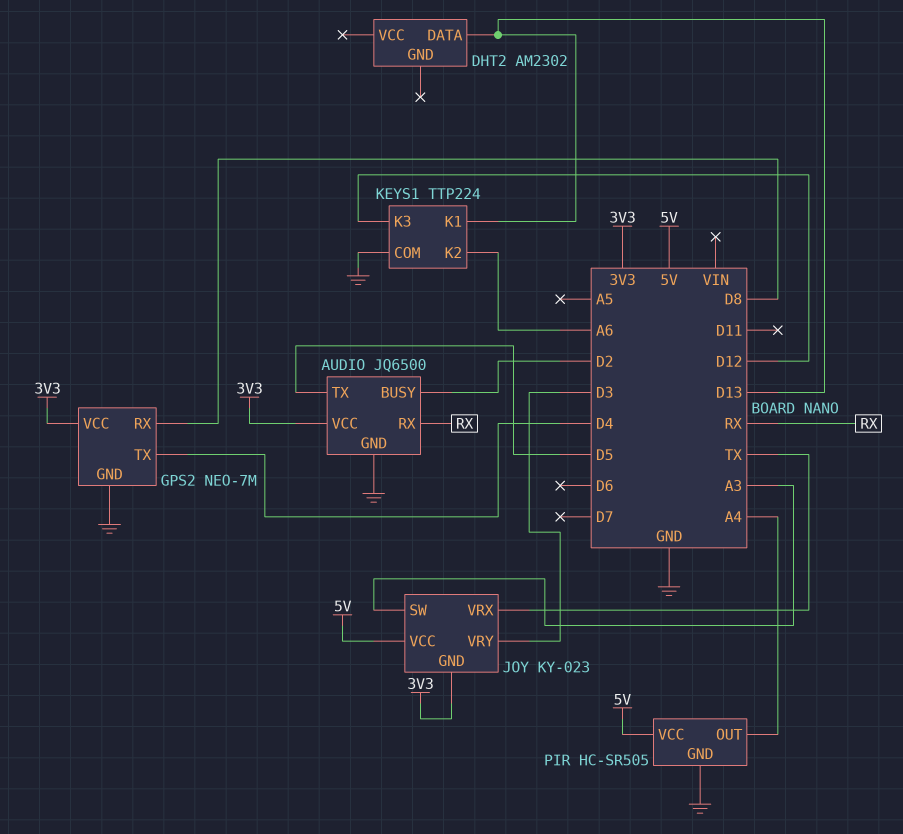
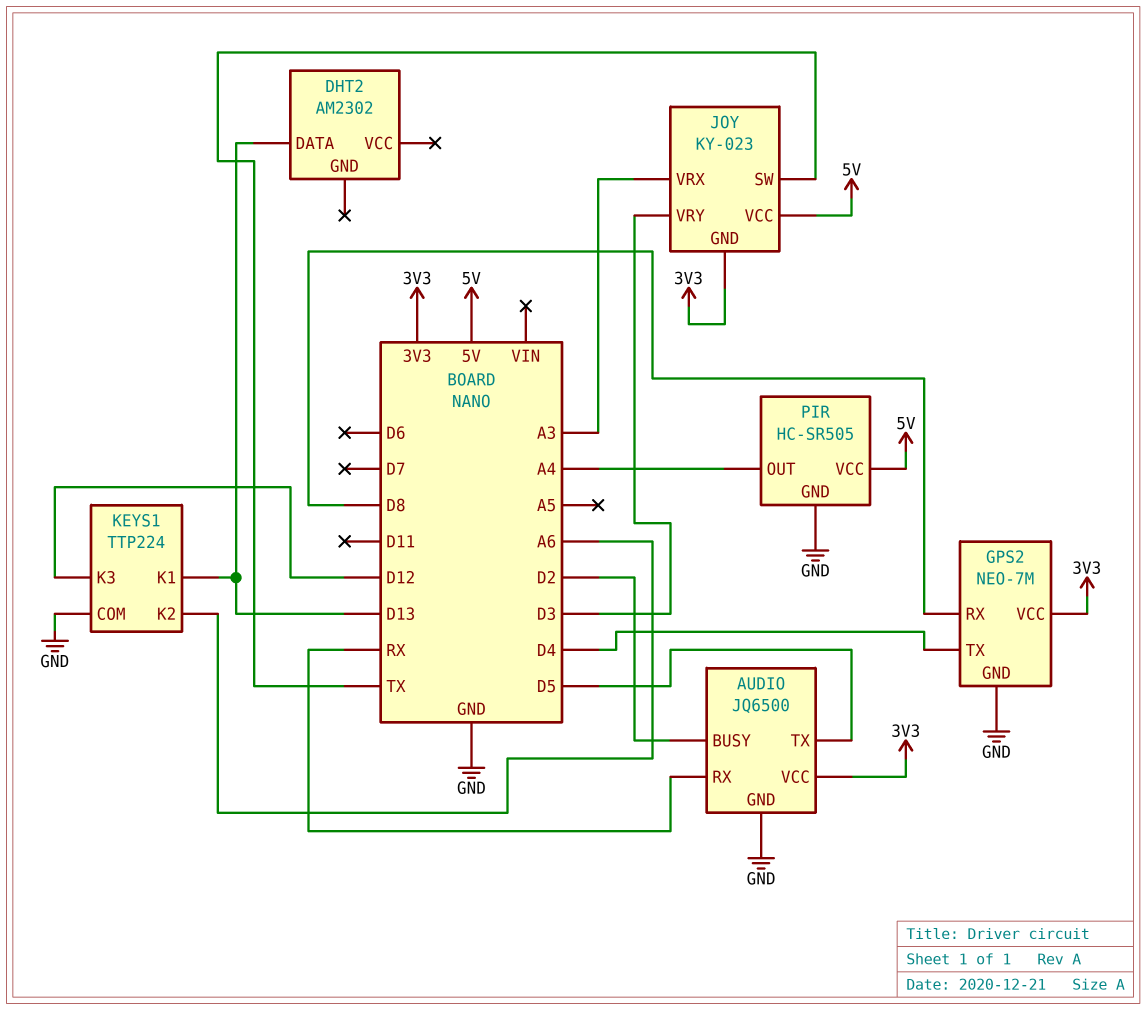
JOY pin SW: A3 -> TX
JOY pin VRX: TX -> A3

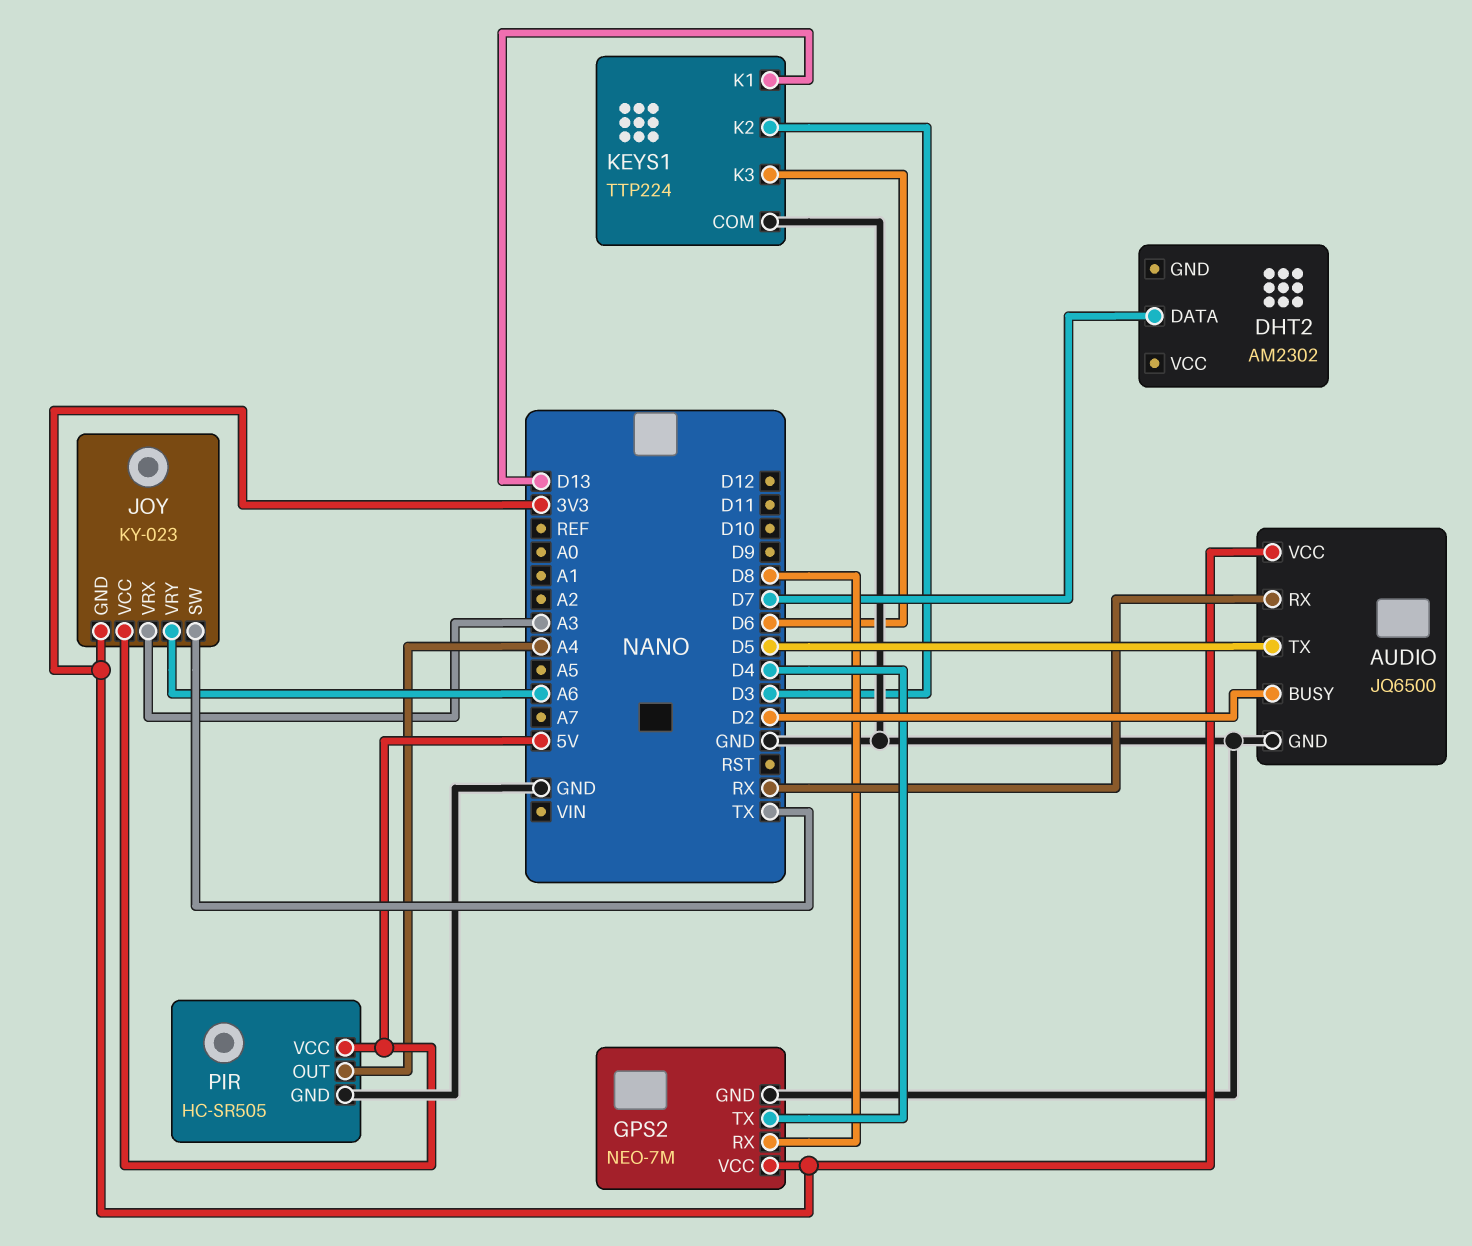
DHT2 pin DATA: D13 -> D7
JOY pin VRY: D3 -> A6
KEYS1 pin K2: A6 -> D3
KEYS1 pin K3: D12 -> D6

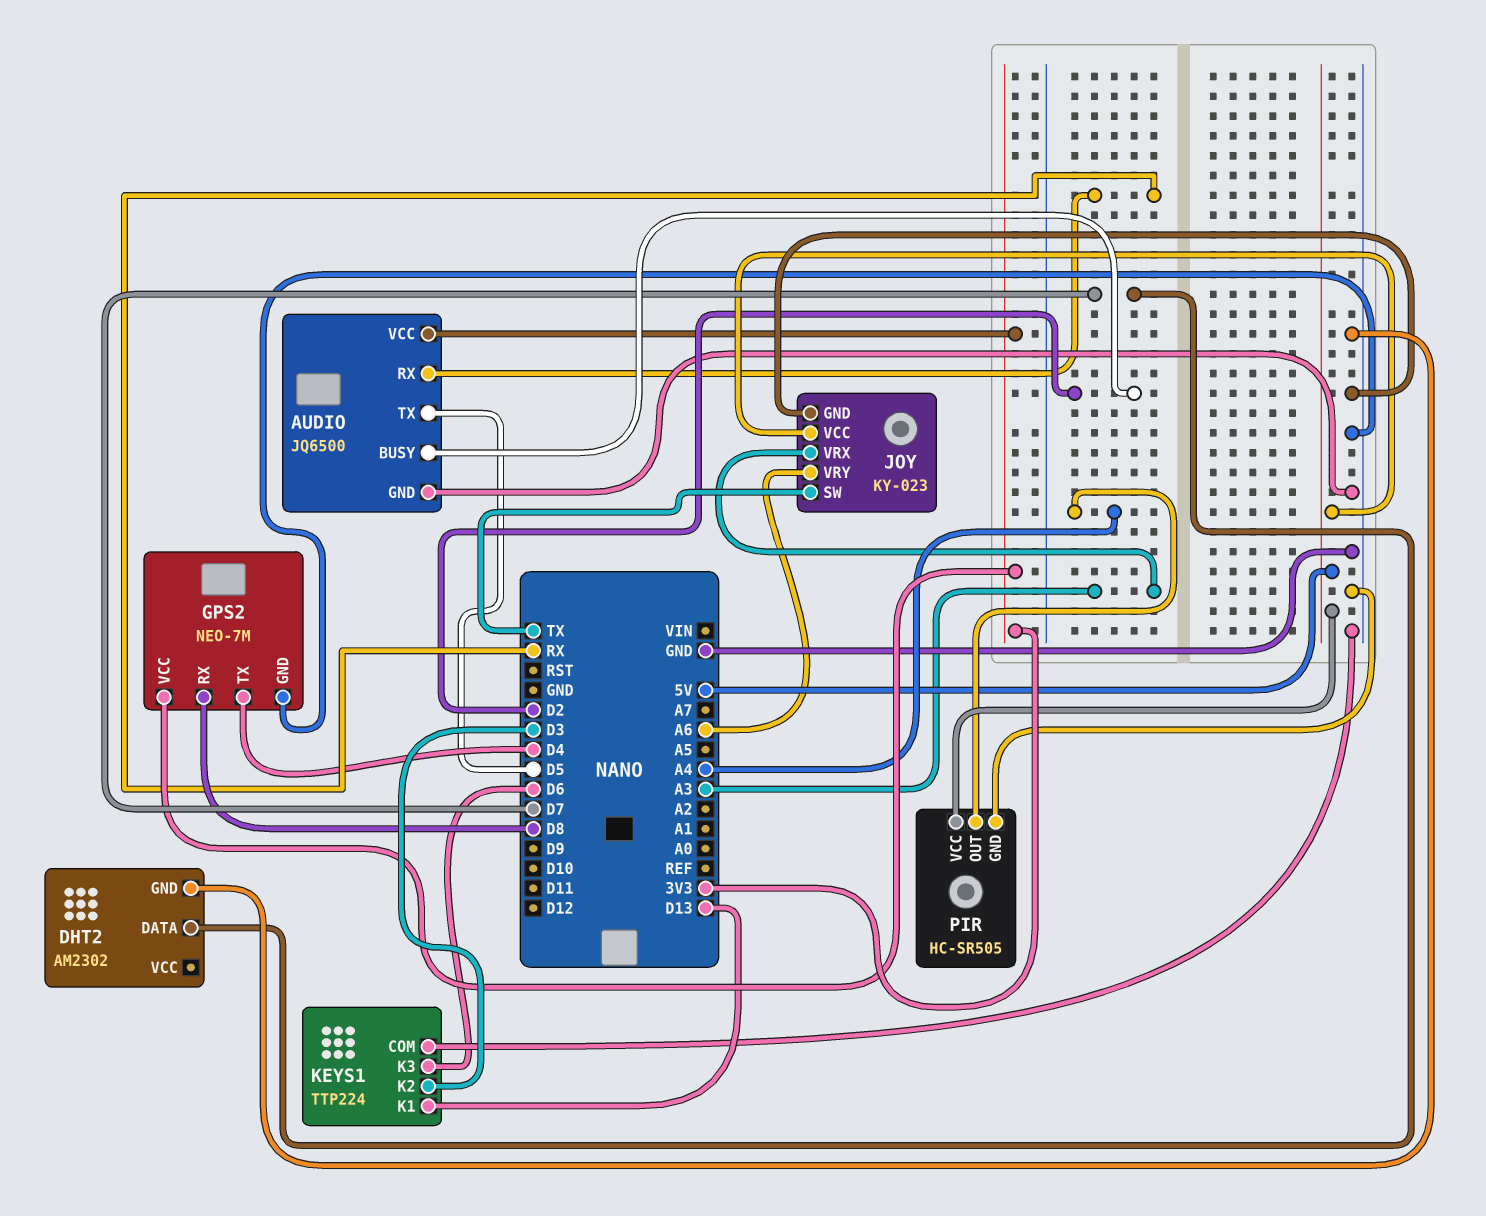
DHT2 pin GND: none -> GND
JOY pin GND: 3V3 -> GND

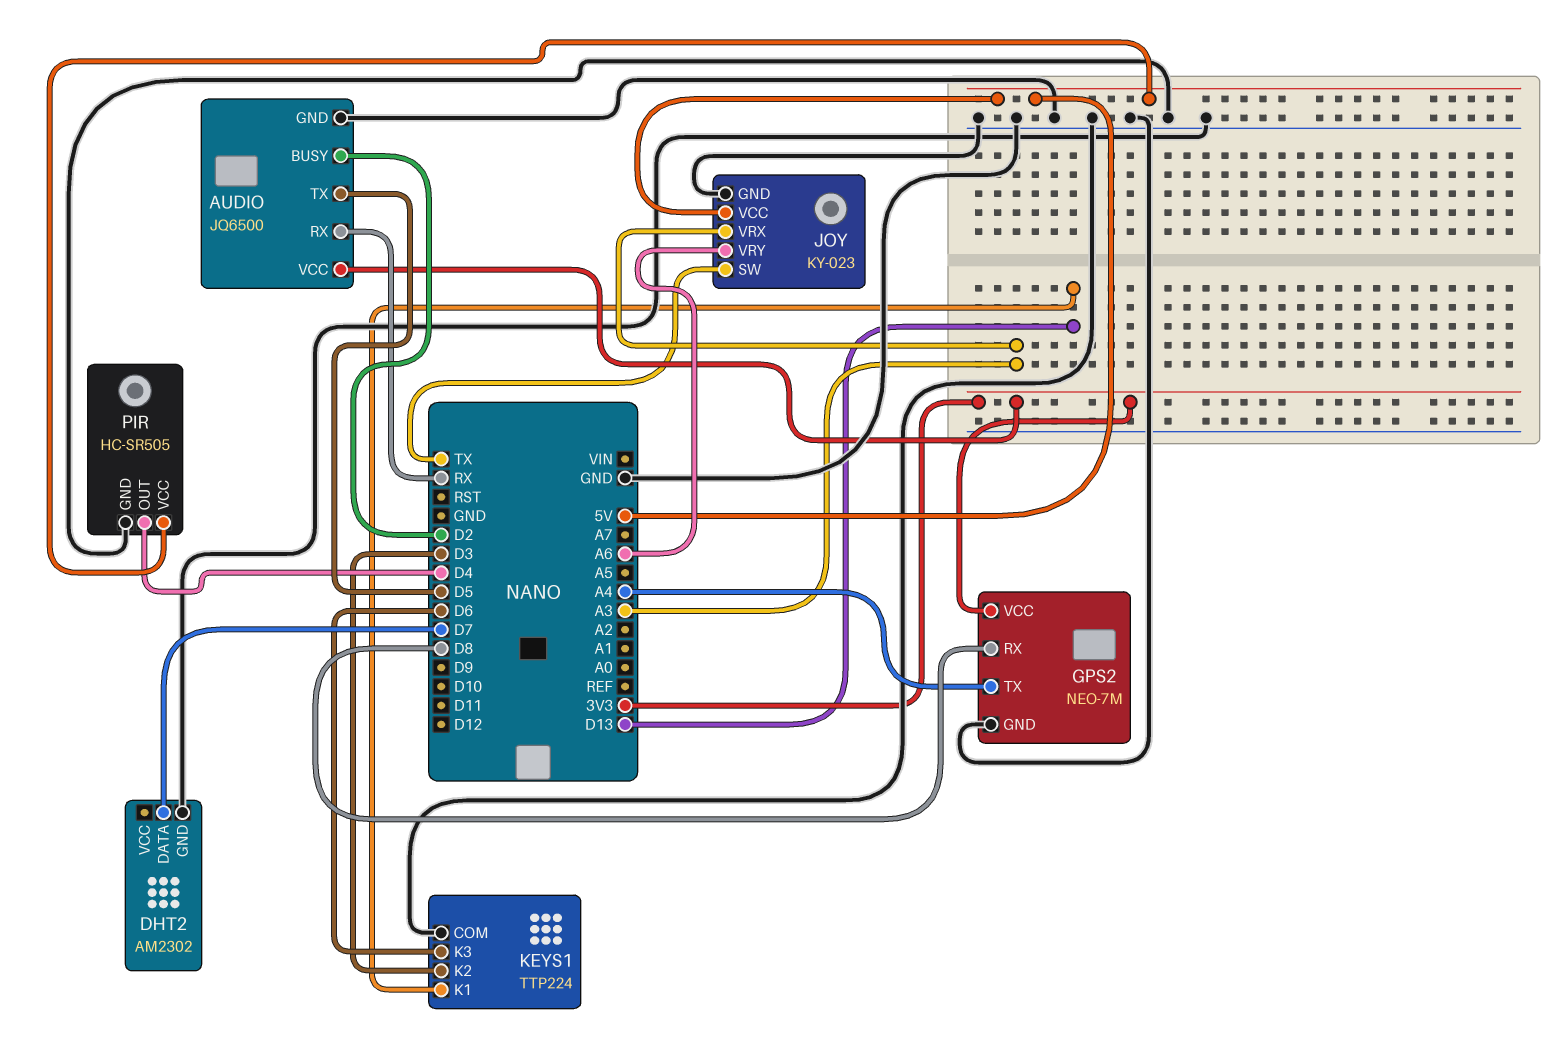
GPS2 pin TX: D4 -> A4
PIR pin OUT: A4 -> D4

